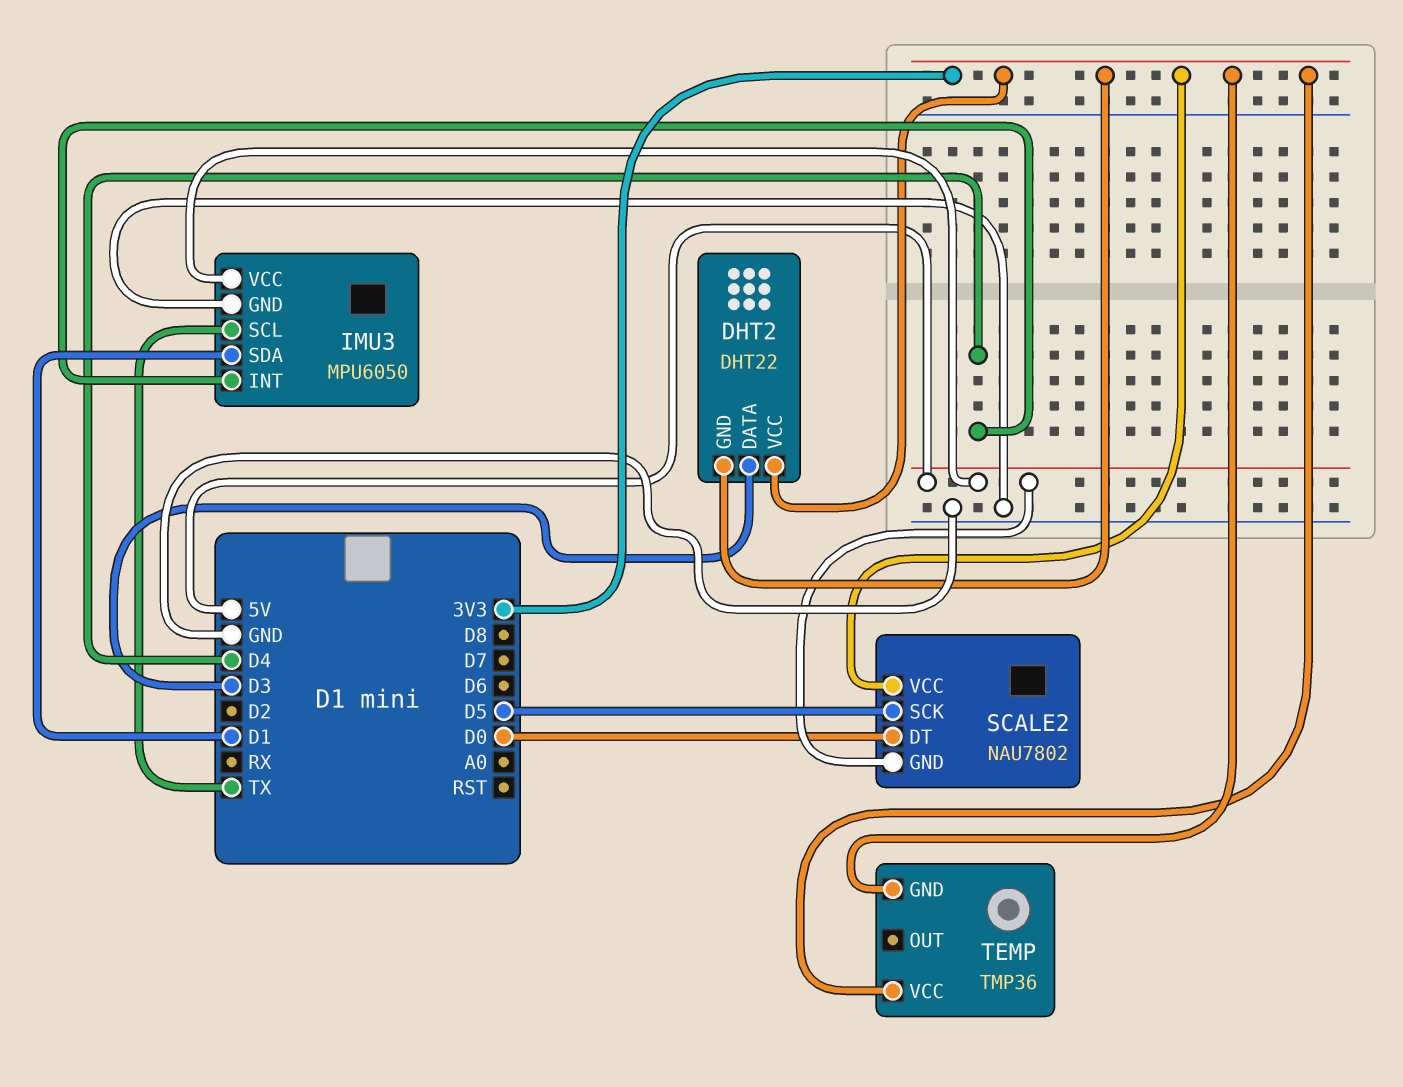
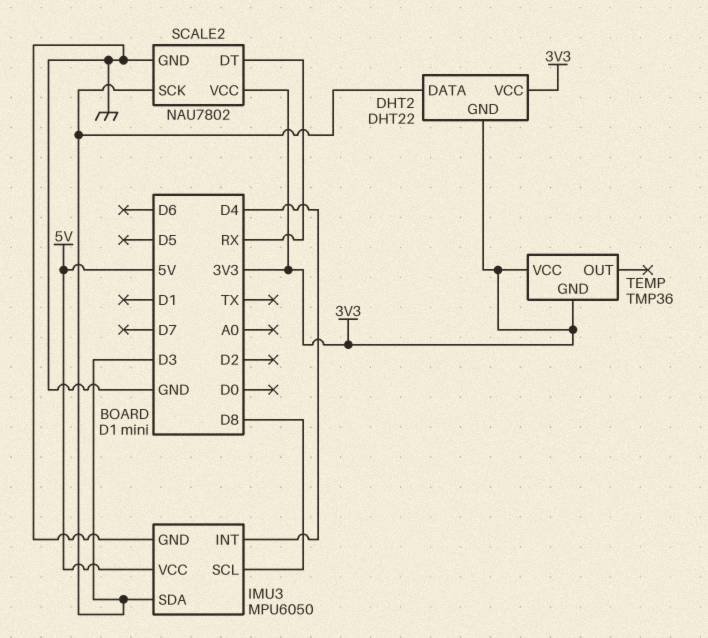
IMU3 pin SCL: TX -> D8
IMU3 pin SDA: D1 -> D3
SCALE2 pin DT: D0 -> RX
SCALE2 pin GND: 5V -> GND
SCALE2 pin SCK: D5 -> D3

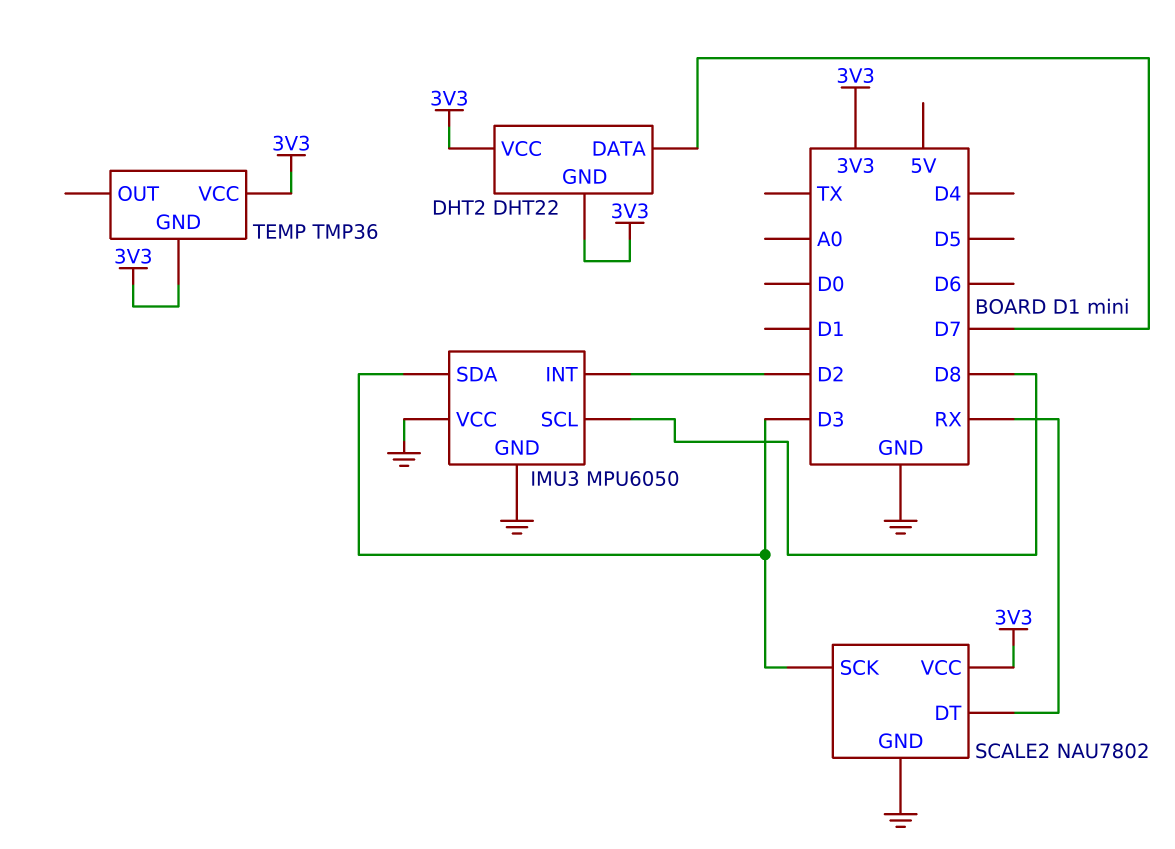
DHT2 pin DATA: D3 -> D7
IMU3 pin INT: D4 -> D2
IMU3 pin VCC: 5V -> GND

